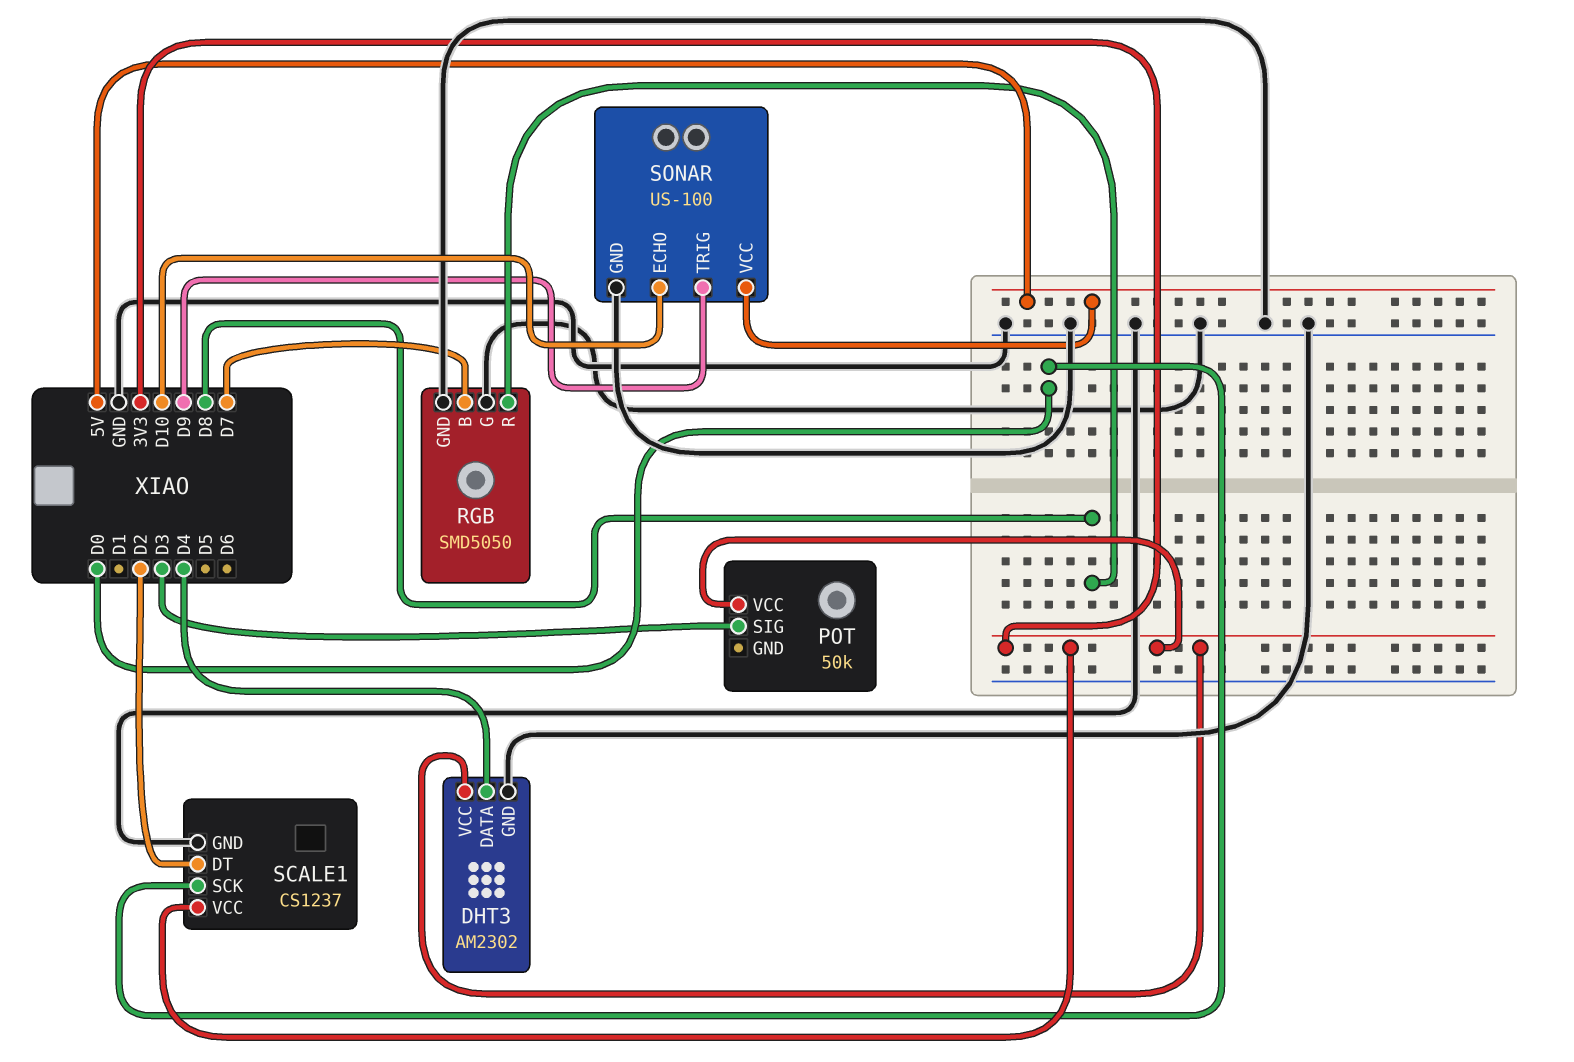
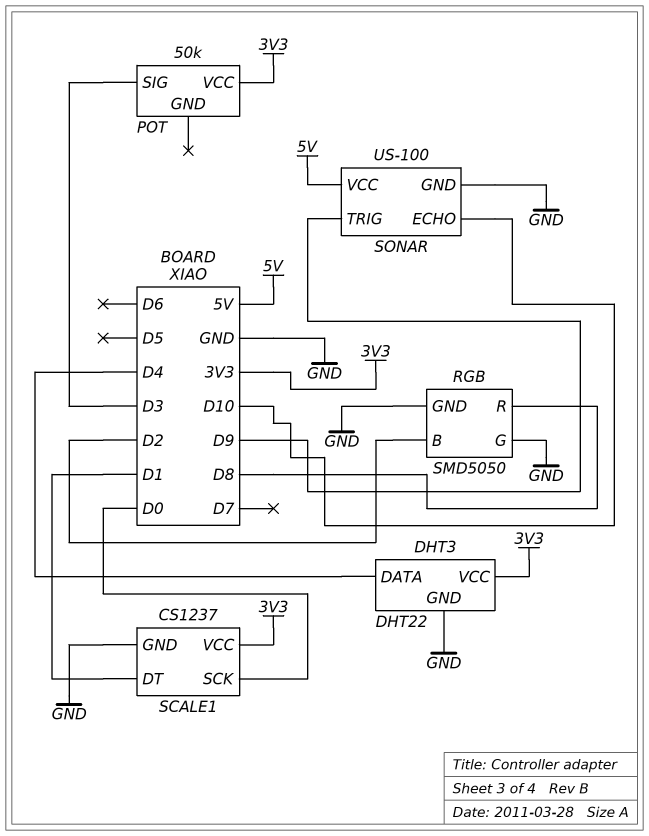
DHT3: AM2302 -> DHT22
RGB pin B: D7 -> D2
SCALE1 pin DT: D2 -> D1

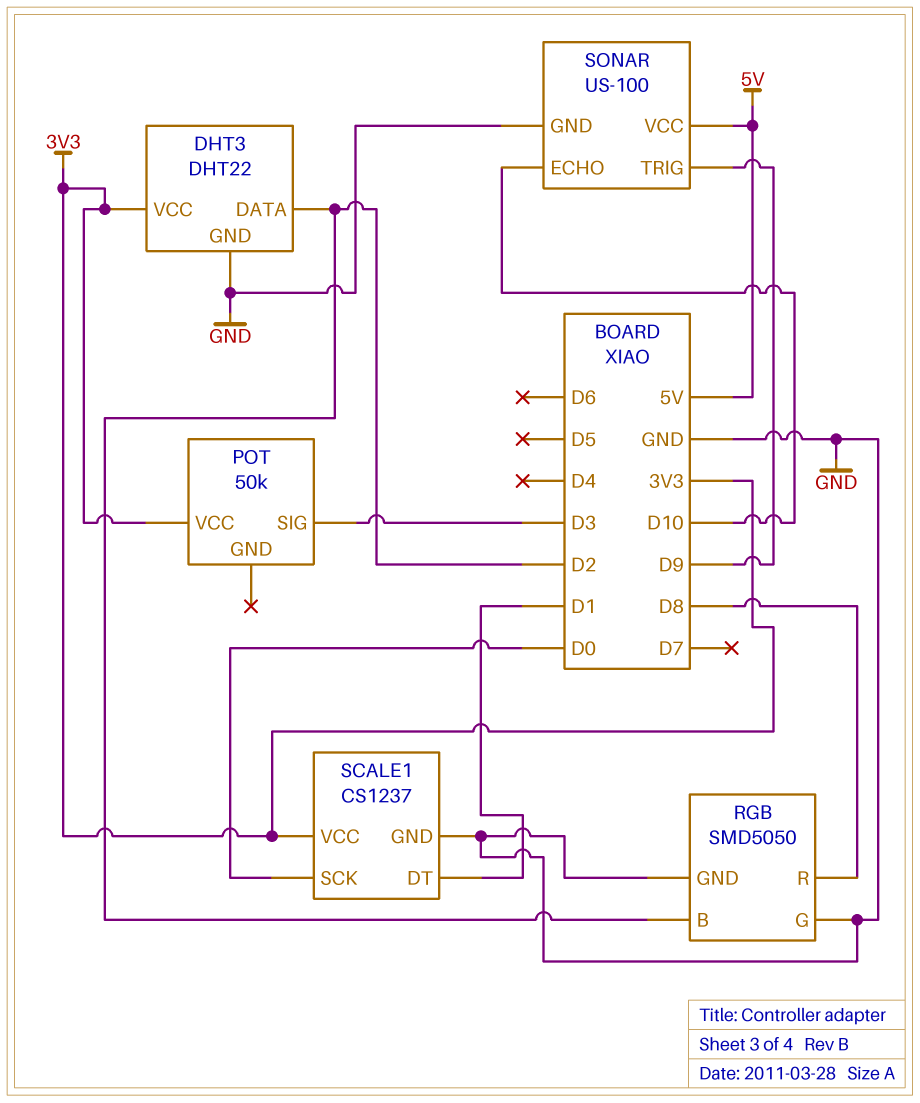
DHT3 pin DATA: D4 -> D2

